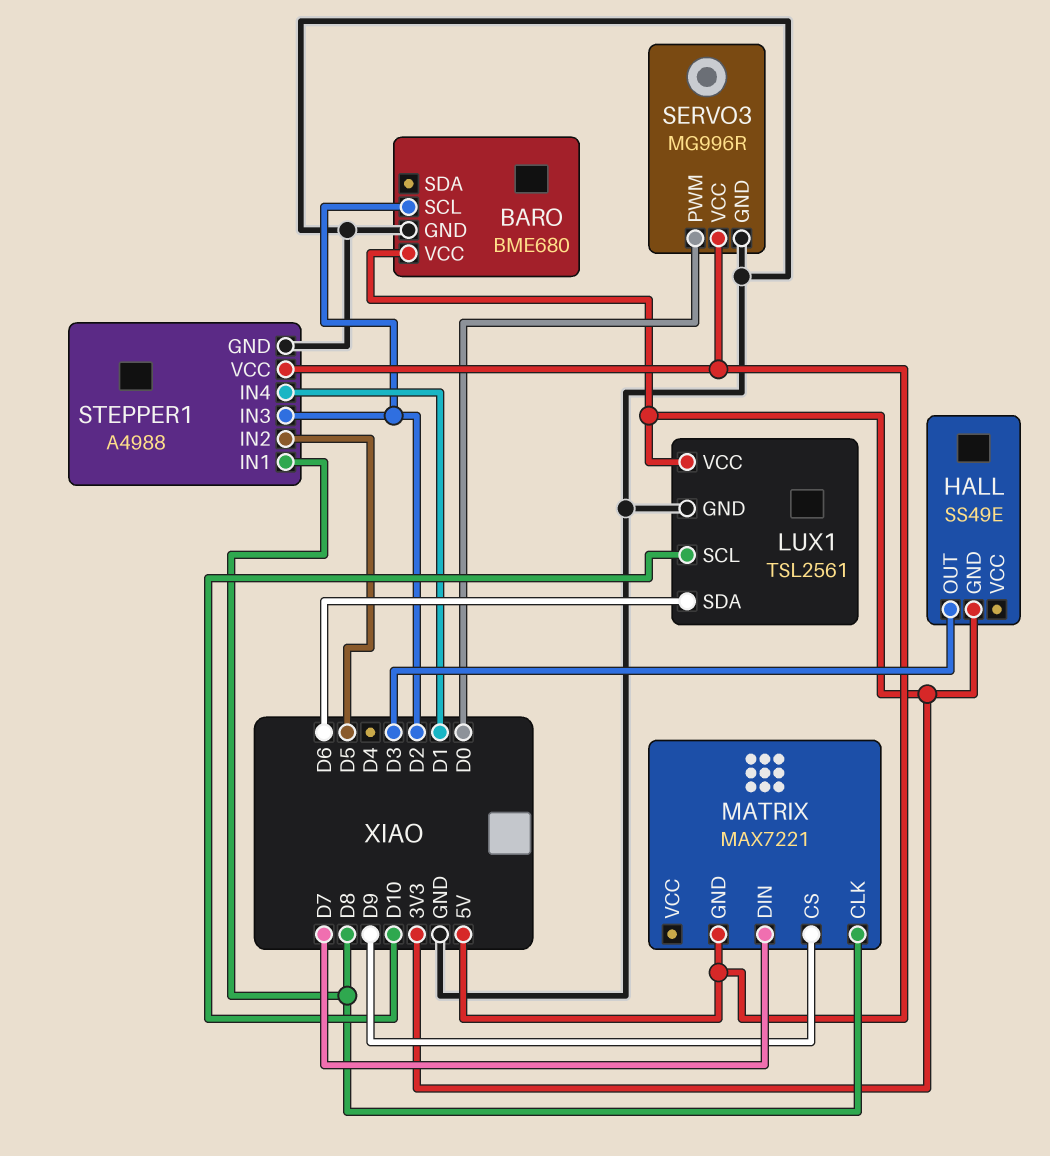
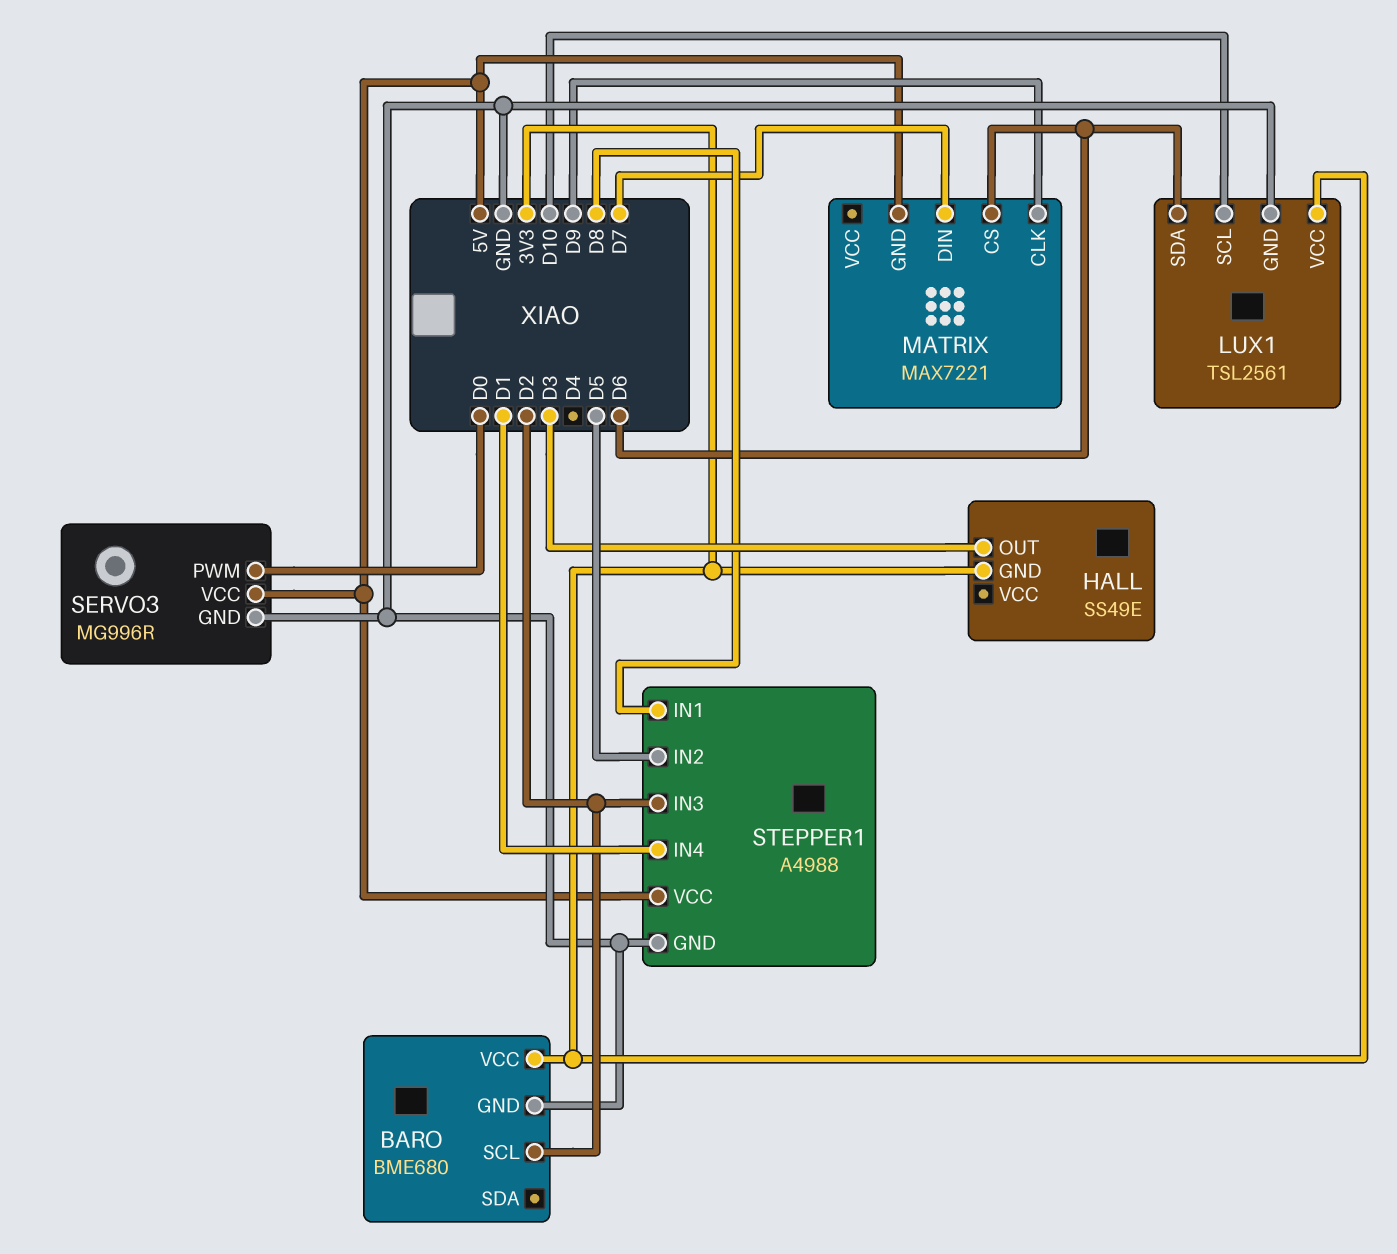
MATRIX pin CLK: D8 -> D9
MATRIX pin CS: D9 -> D6

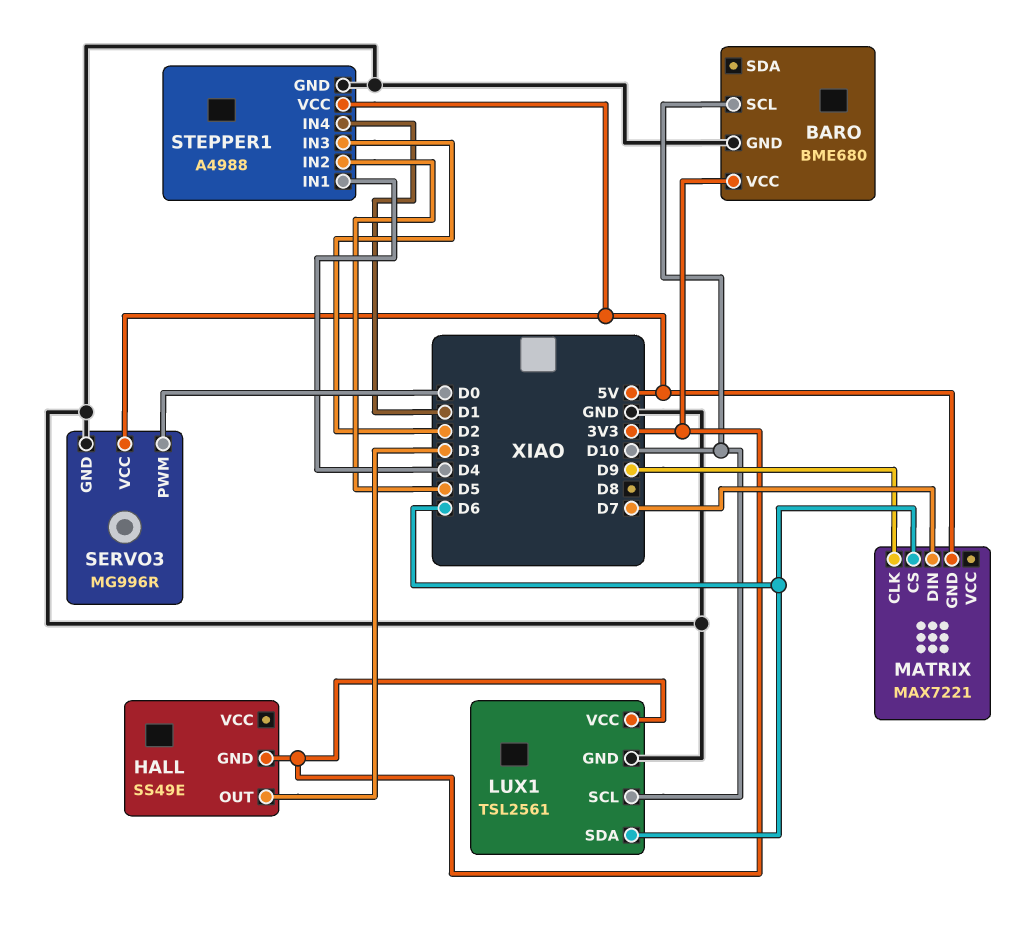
BARO pin SCL: D2 -> D10
STEPPER1 pin IN1: D8 -> D4

